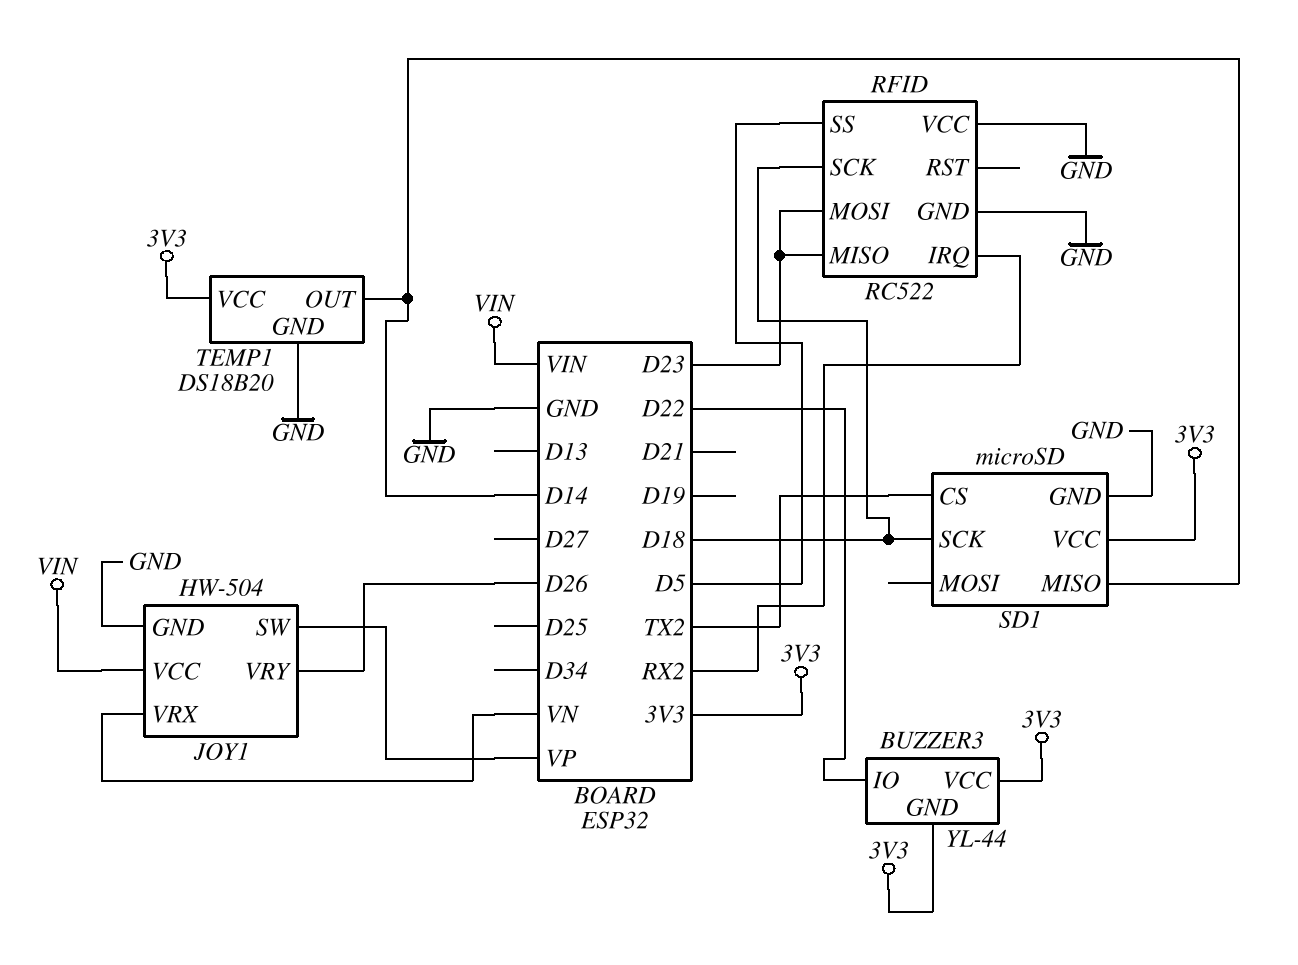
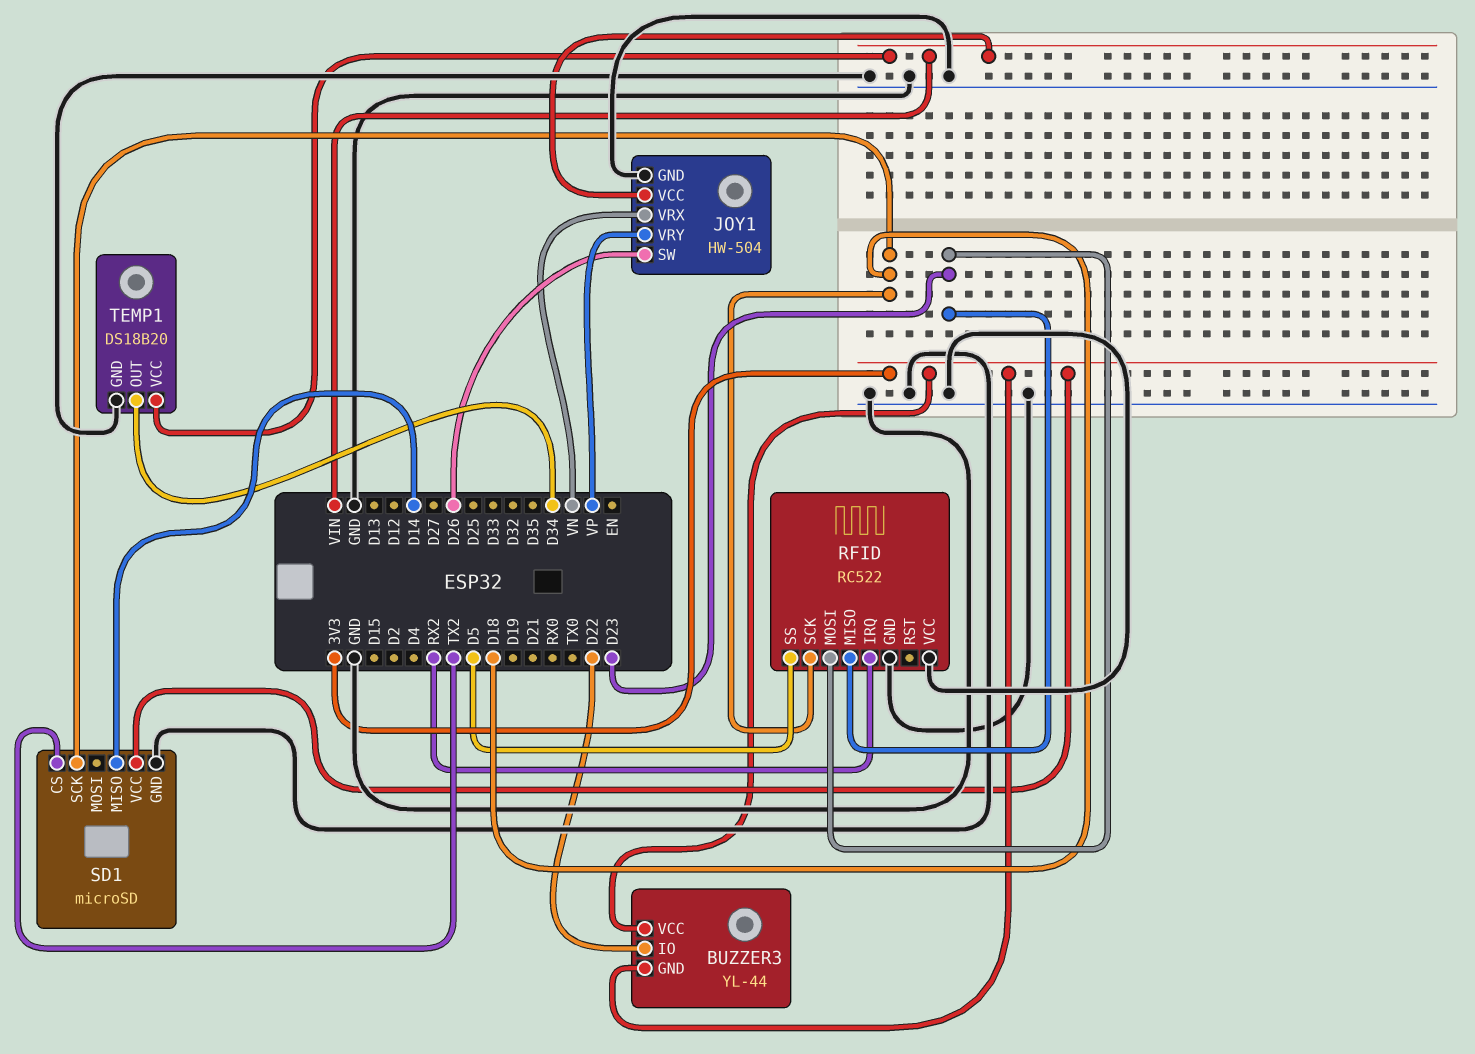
JOY1 pin SW: VP -> D26
JOY1 pin VRY: D26 -> VP
TEMP1 pin OUT: D14 -> D34
TEMP1 pin VCC: 3V3 -> VIN

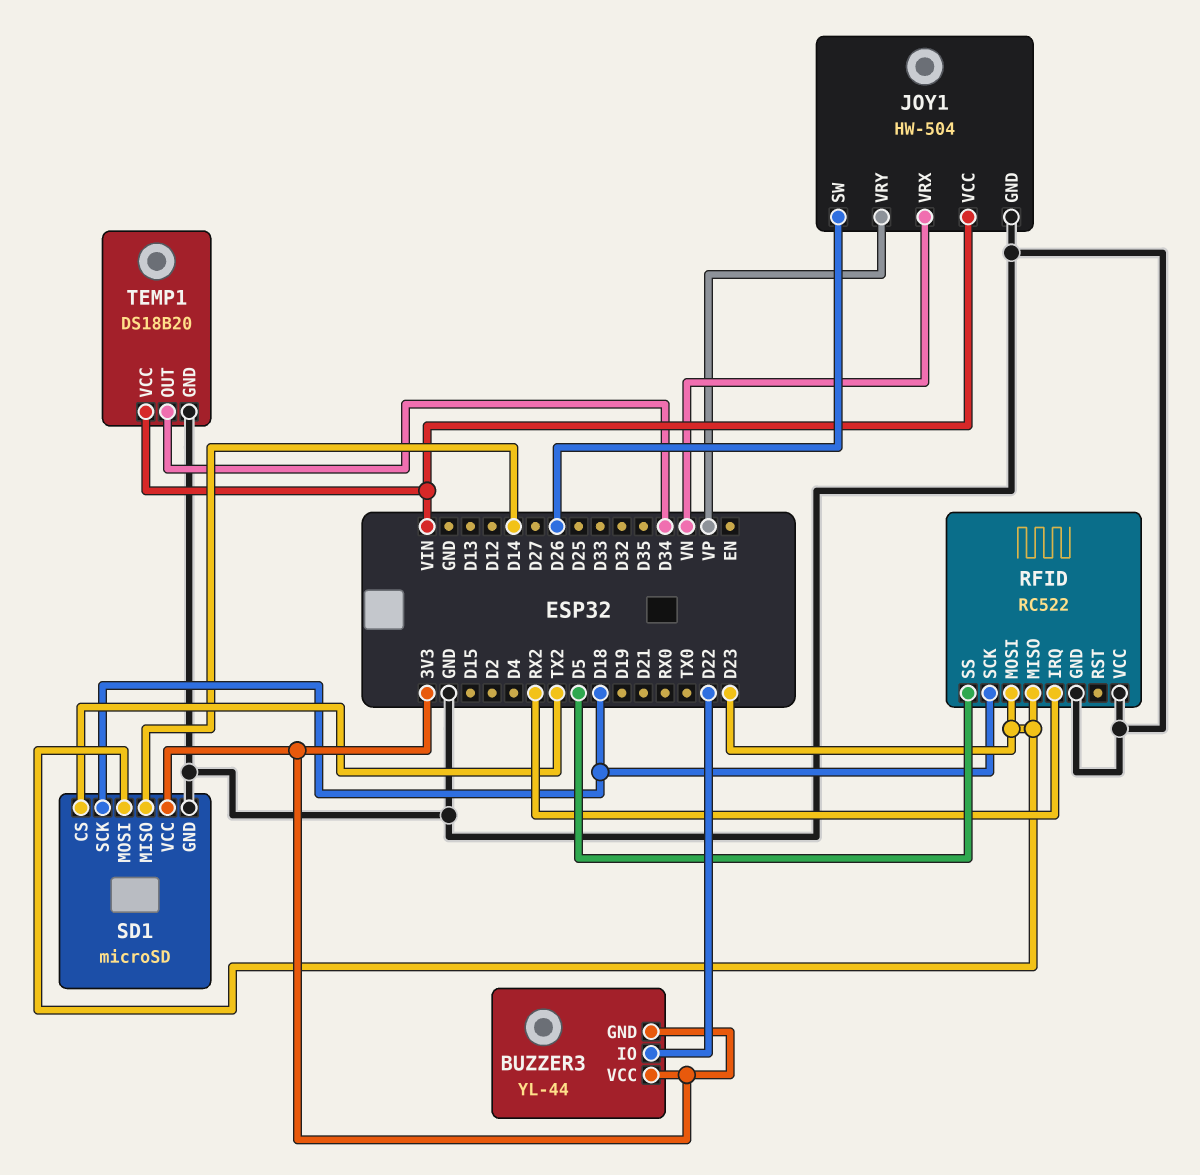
SD1 pin MOSI: none -> D23

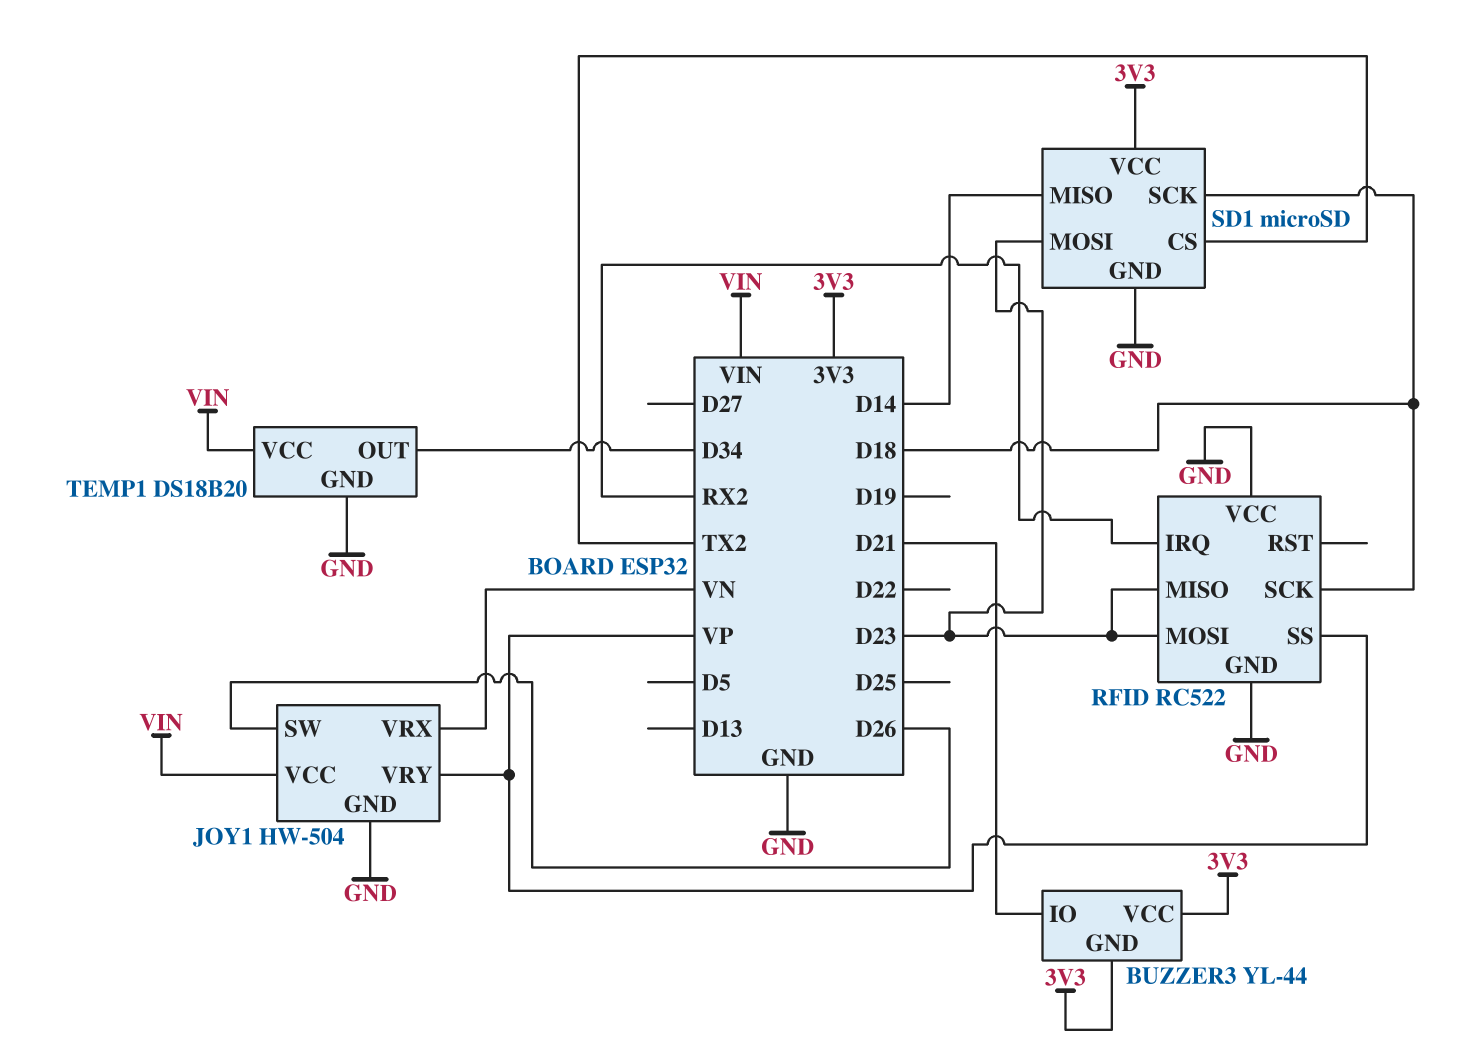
BUZZER3 pin IO: D22 -> D21
RFID pin SS: D5 -> VP

